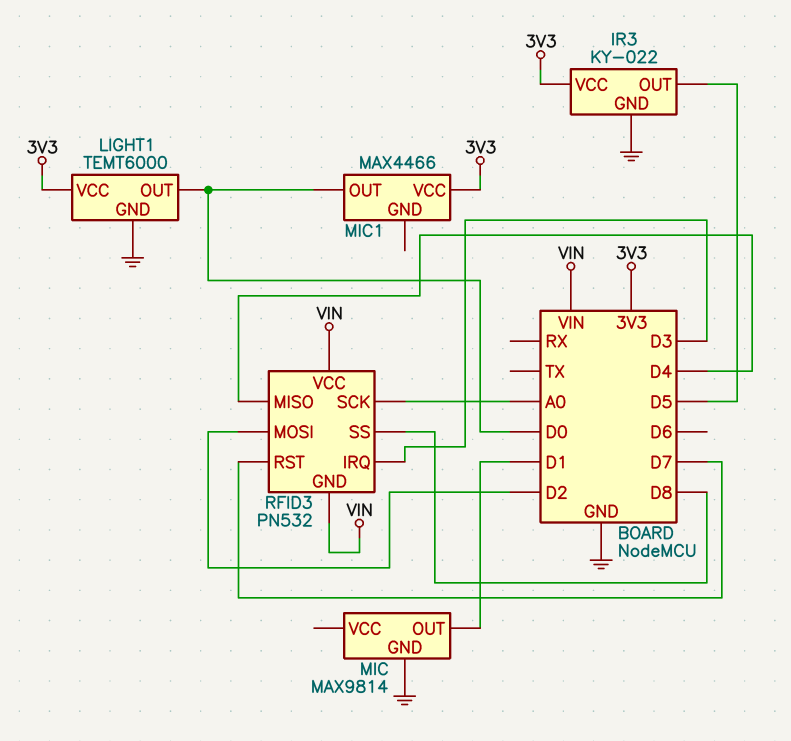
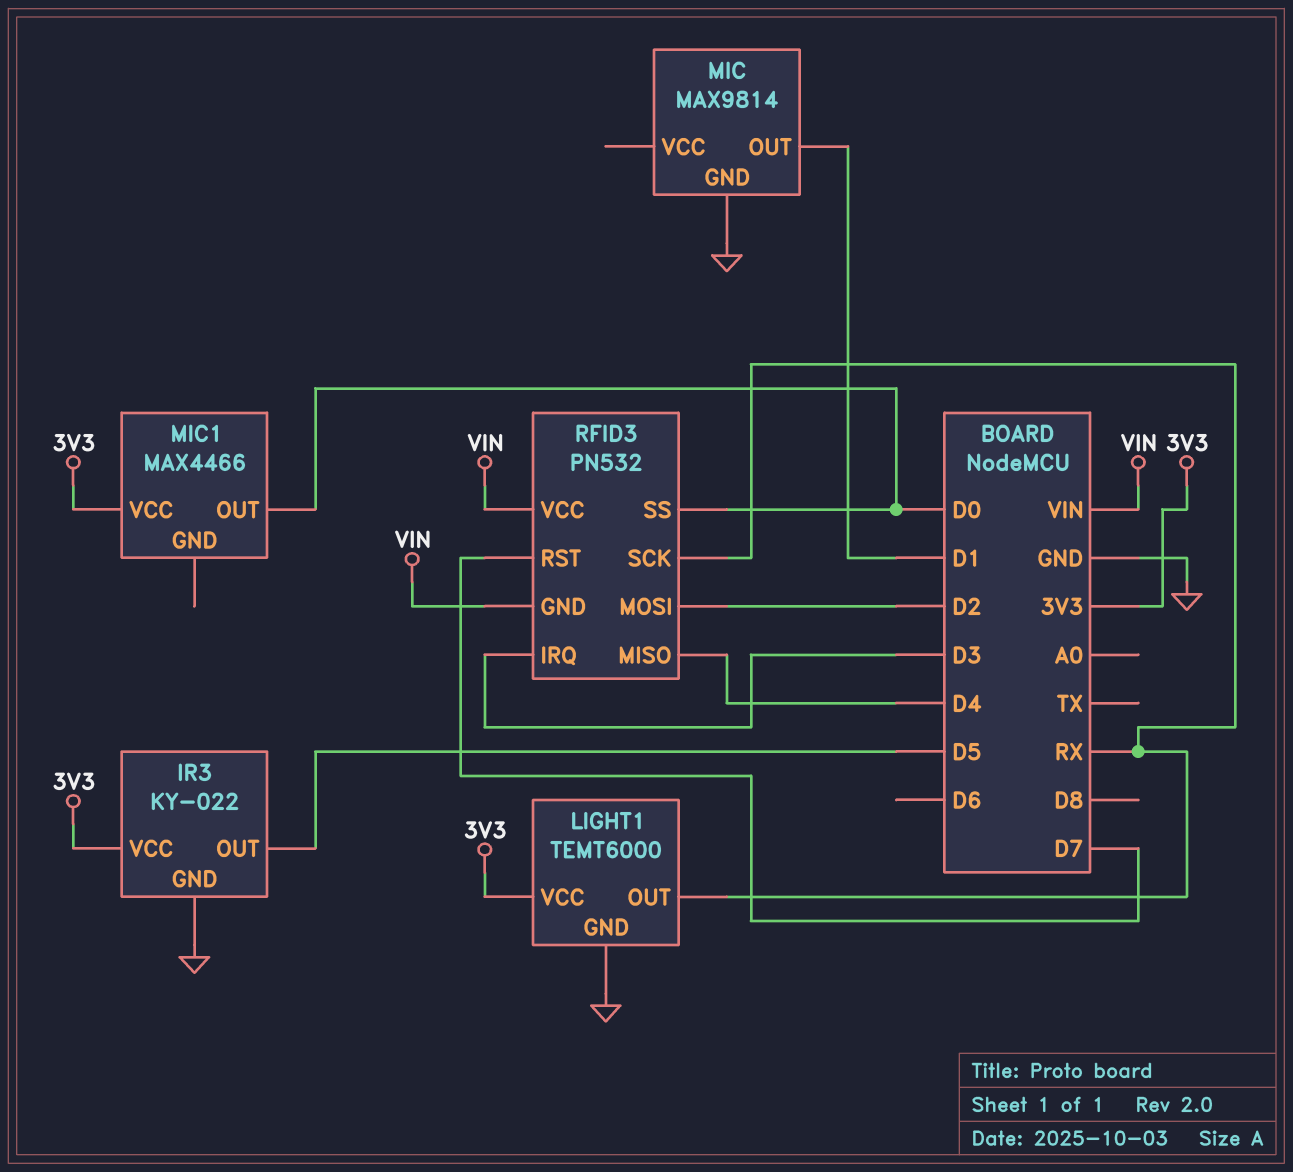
LIGHT1 pin OUT: D0 -> RX
RFID3 pin SCK: A0 -> RX
RFID3 pin SS: D8 -> D0

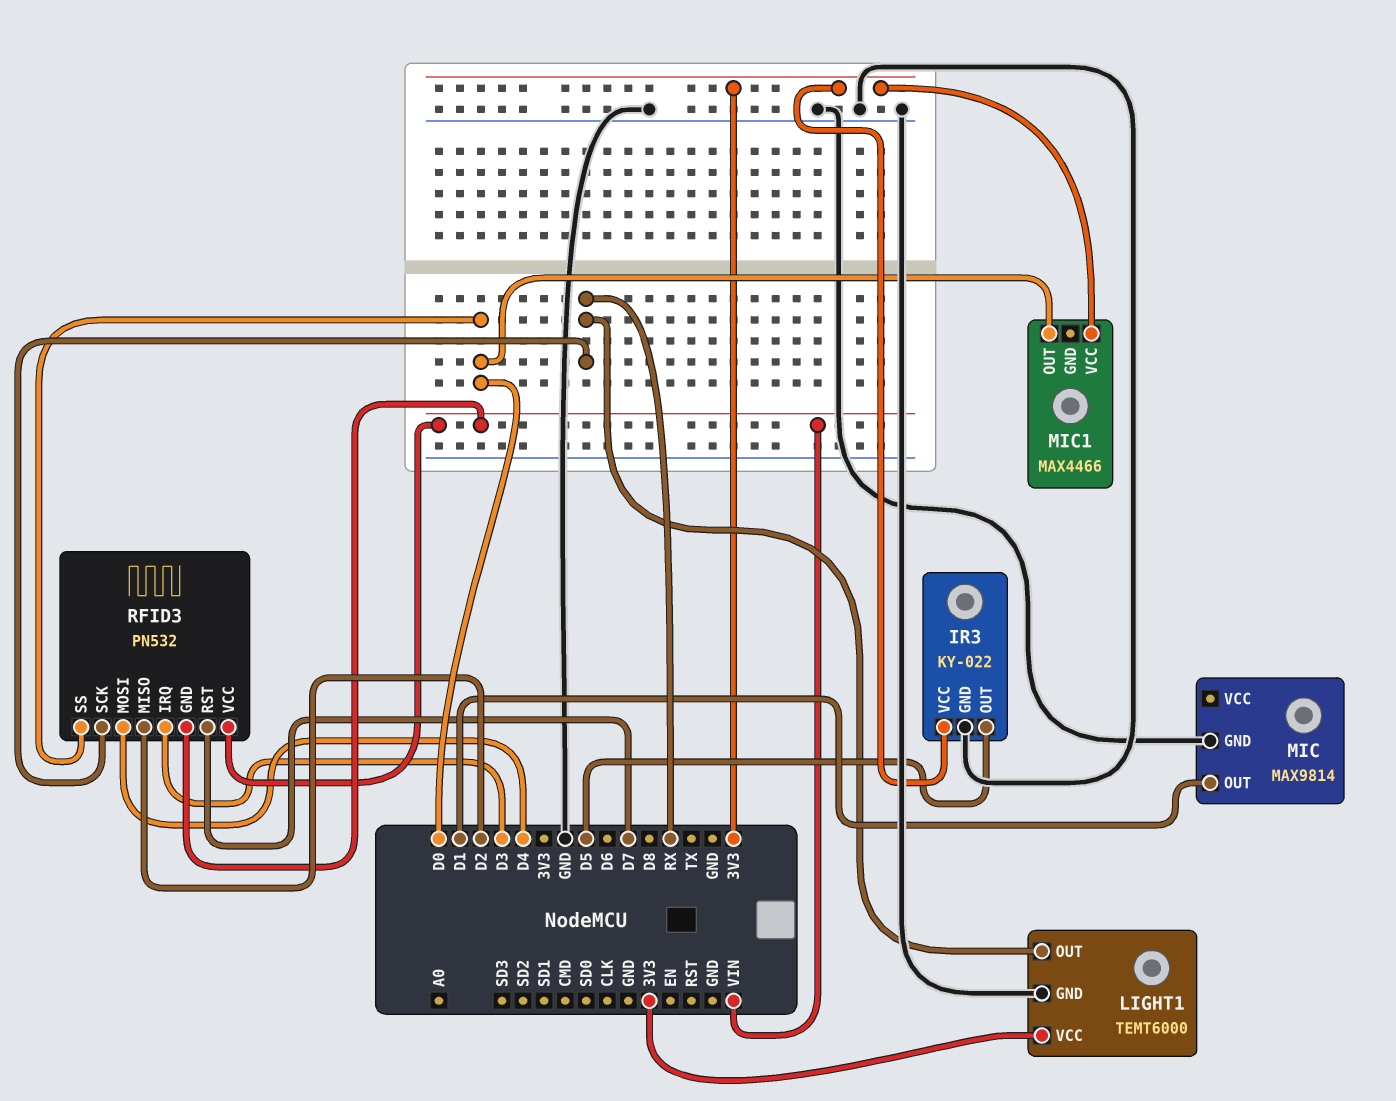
RFID3 pin MISO: D4 -> D2
RFID3 pin MOSI: D2 -> D4

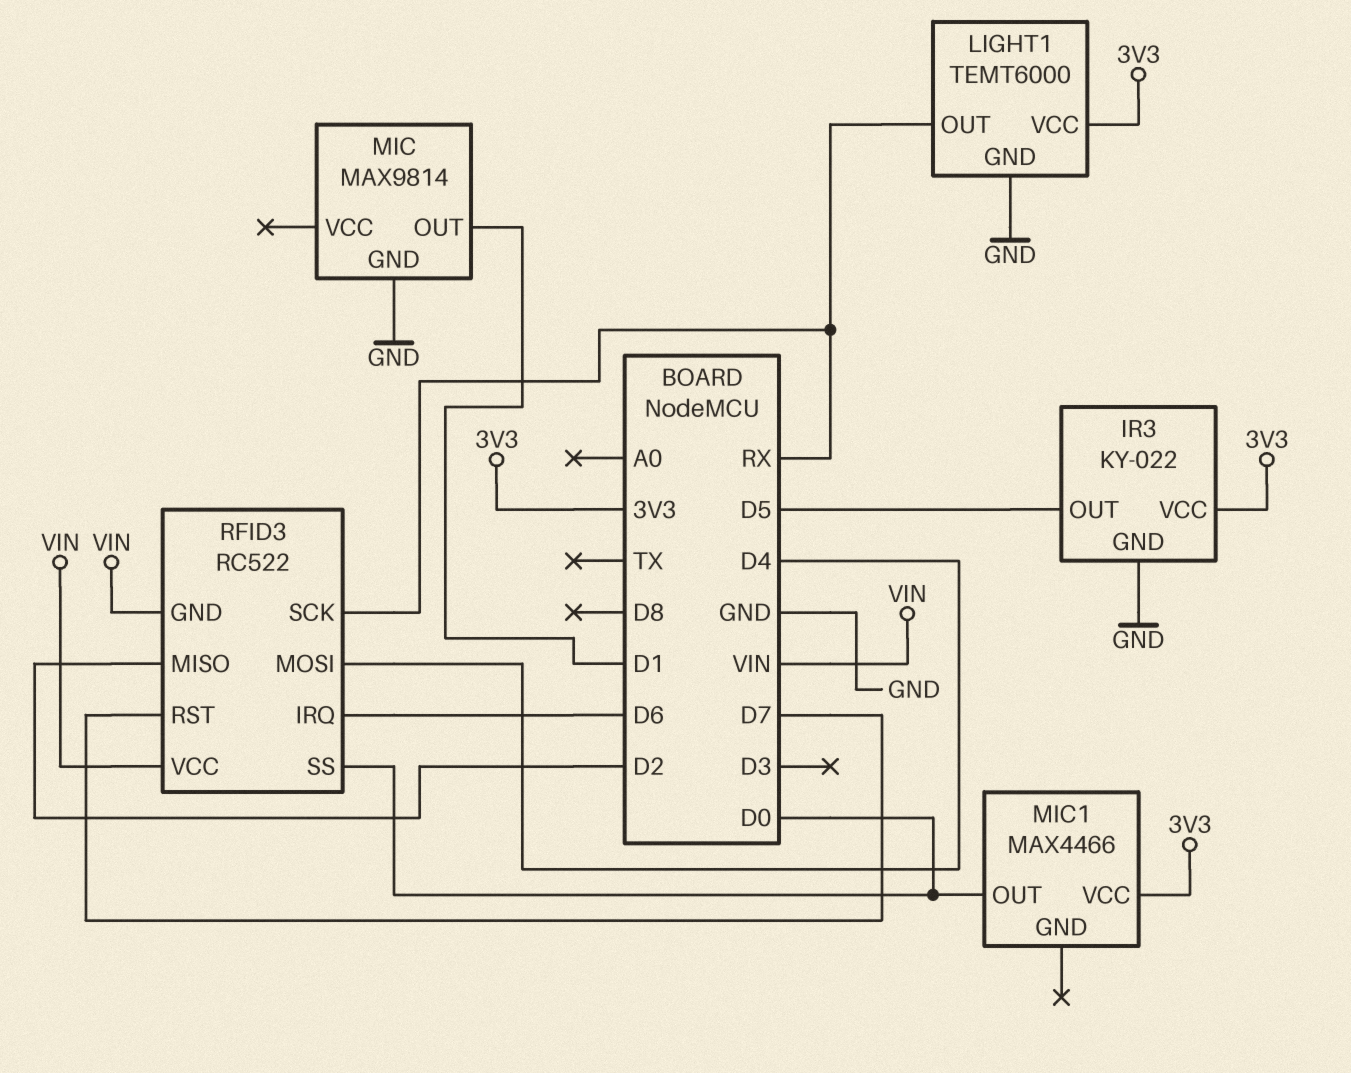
RFID3: PN532 -> RC522
RFID3 pin IRQ: D3 -> D6

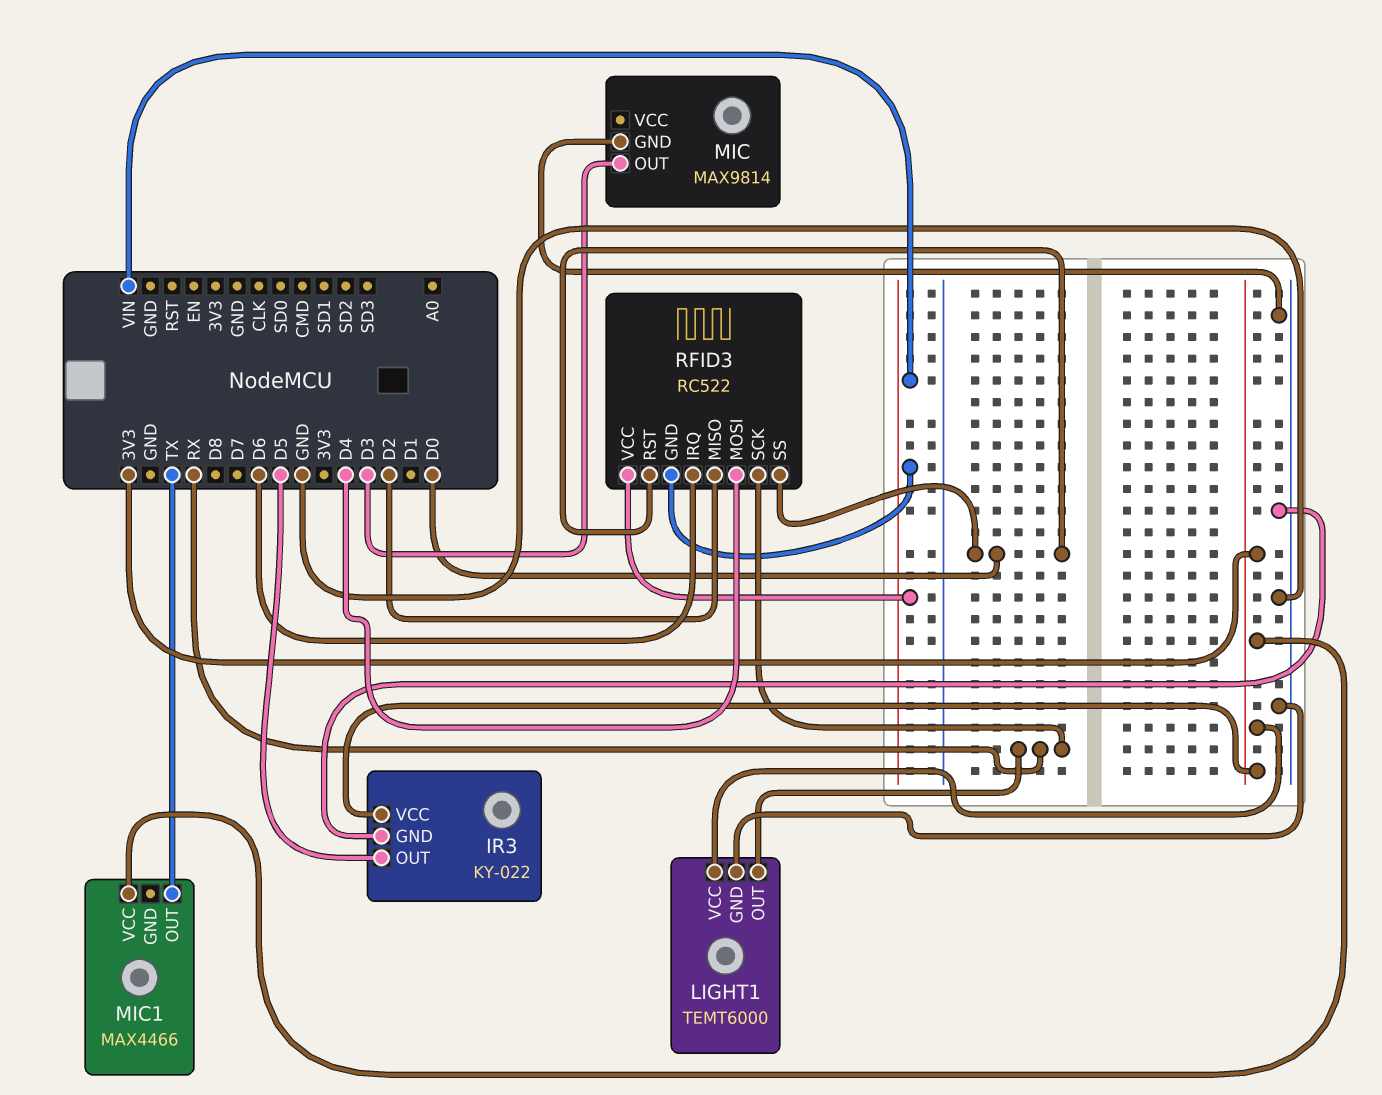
MIC pin OUT: D1 -> D3
MIC1 pin OUT: D0 -> TX
RFID3 pin RST: D7 -> D0

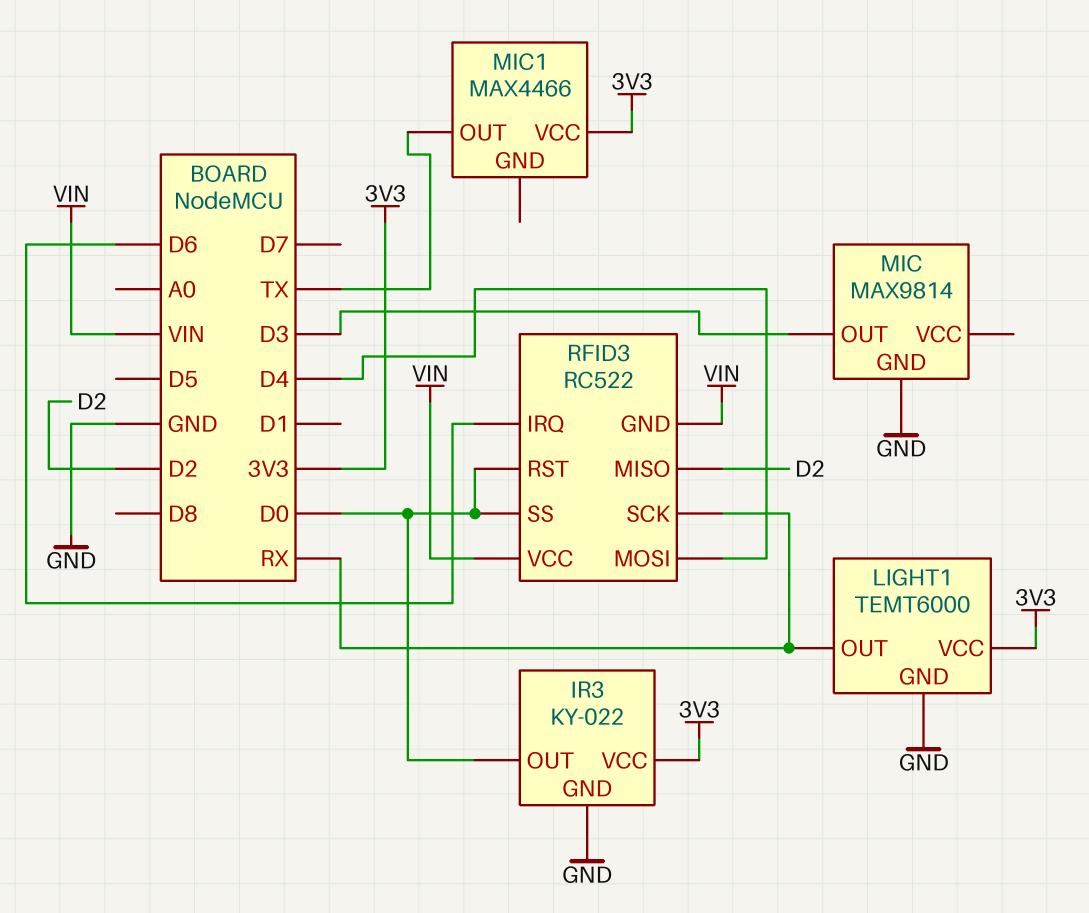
IR3 pin OUT: D5 -> D0

